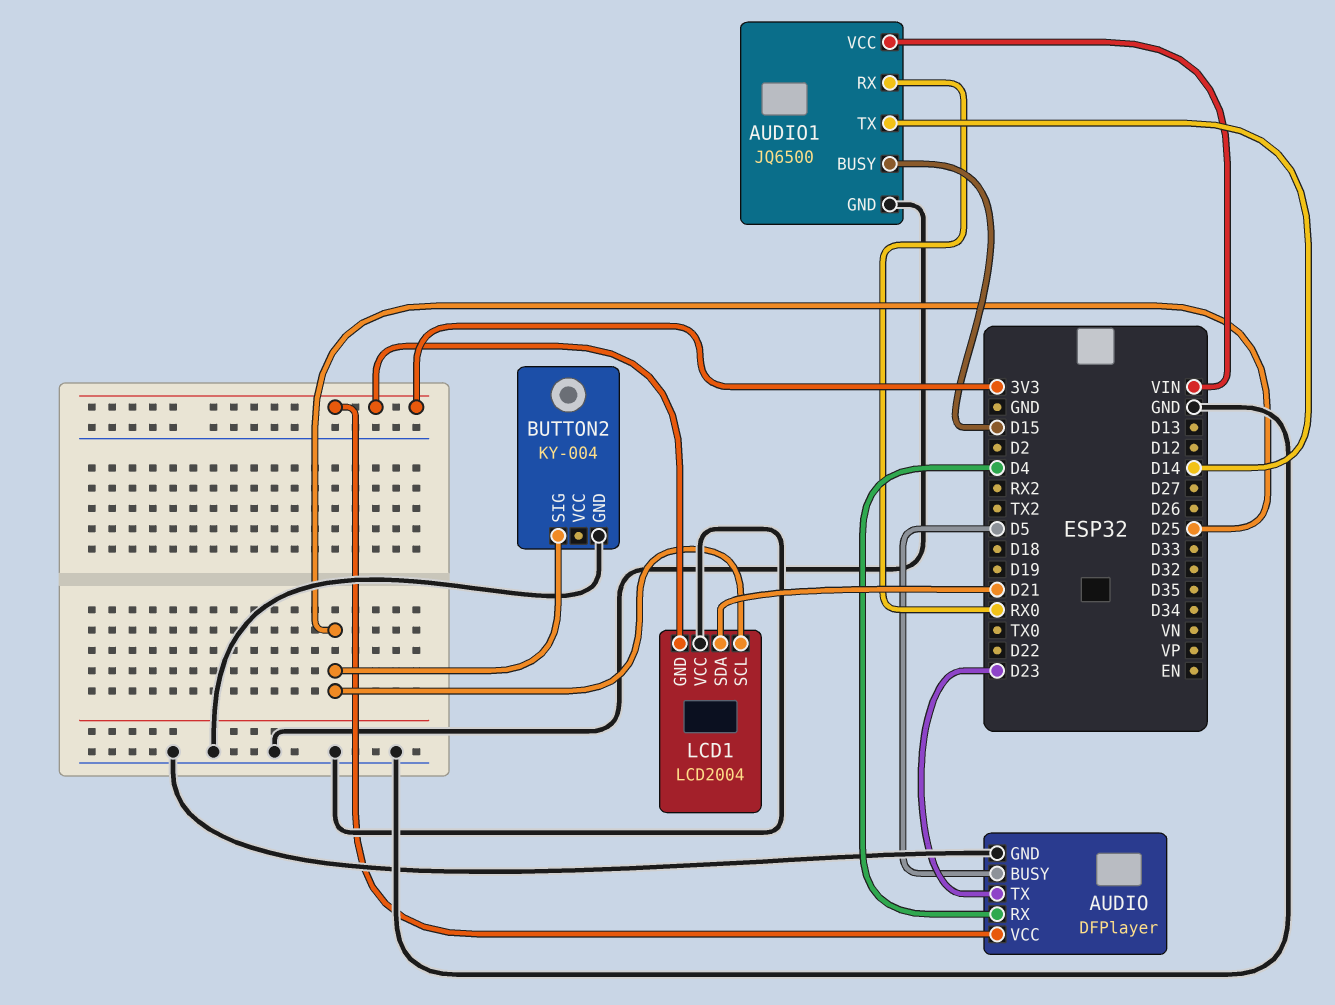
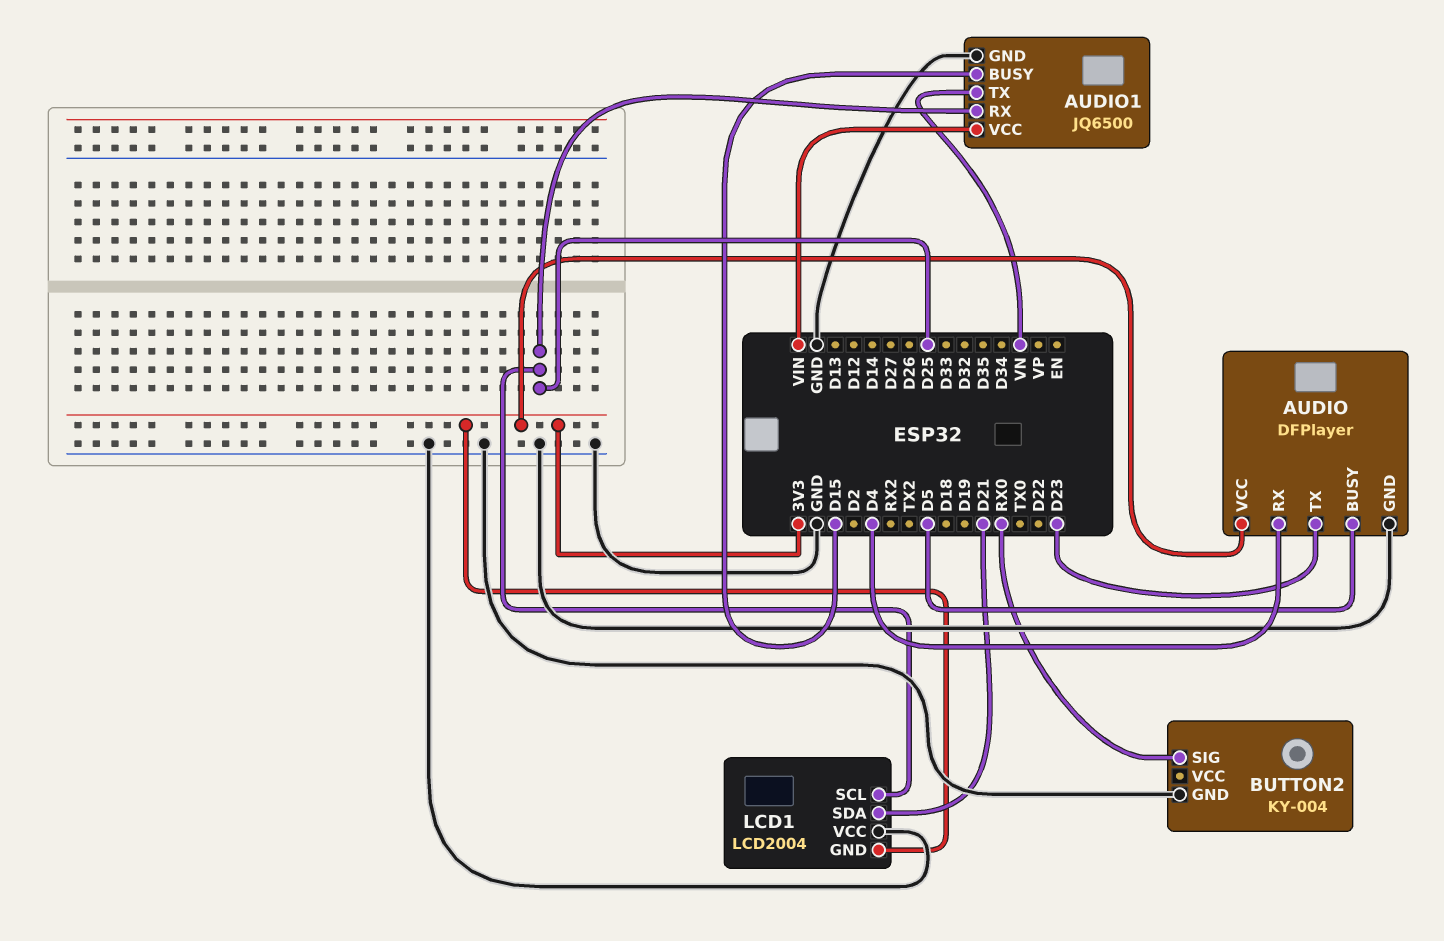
AUDIO1 pin RX: RX0 -> D25
AUDIO1 pin TX: D14 -> VN
BUTTON2 pin SIG: D25 -> RX0

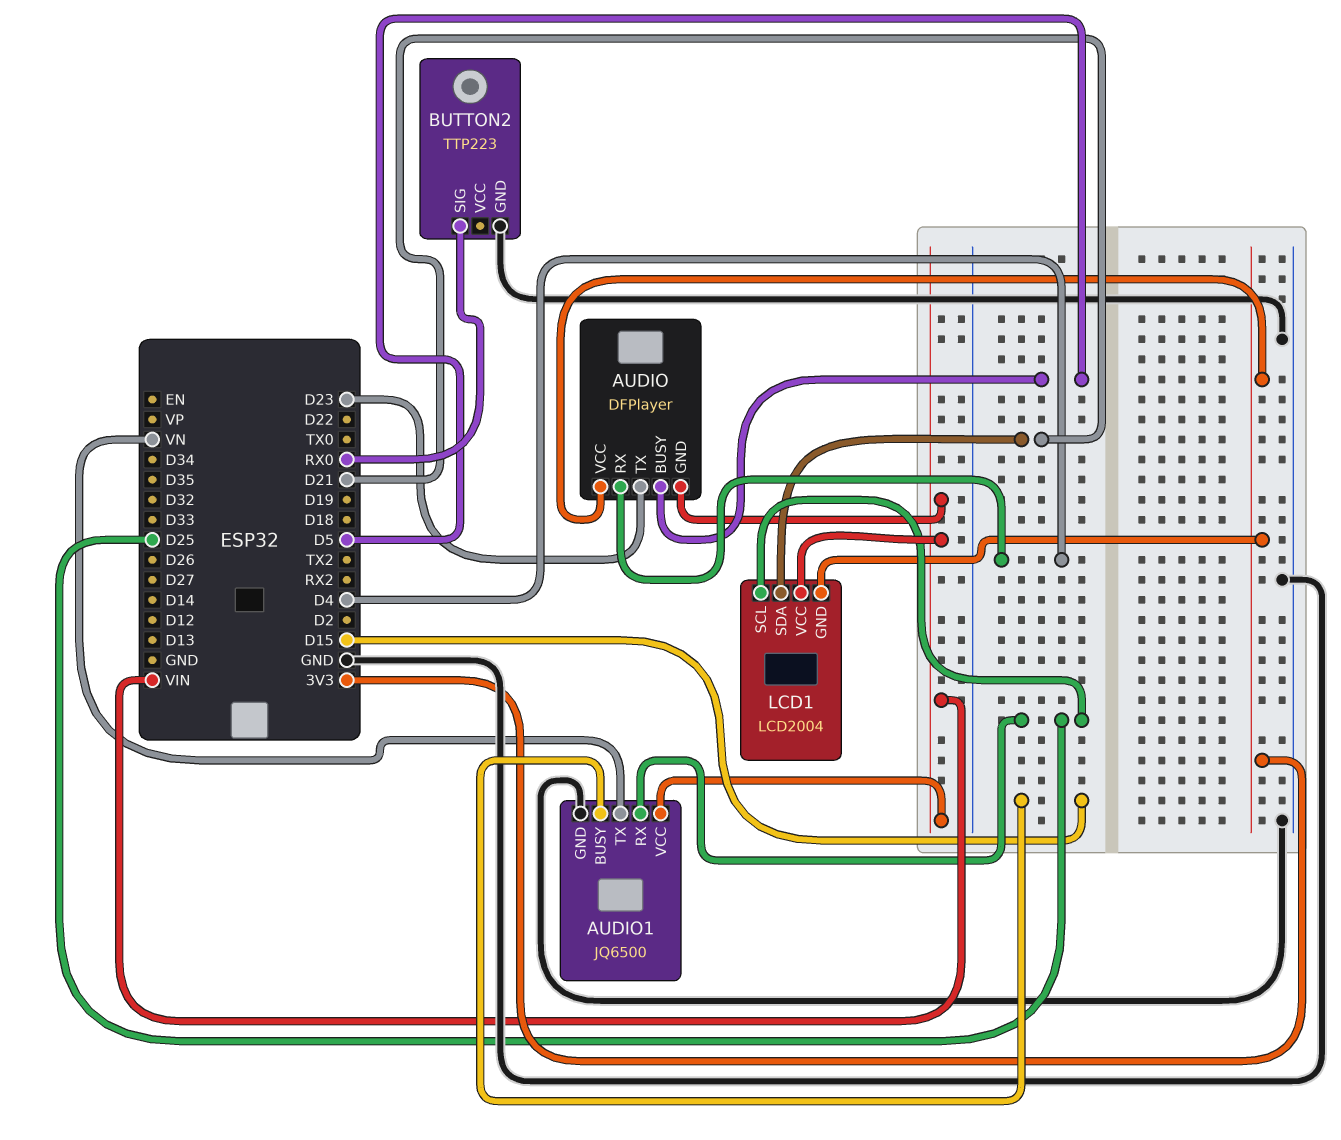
AUDIO pin GND: GND -> VIN
BUTTON2: KY-004 -> TTP223
LCD1 pin VCC: GND -> VIN

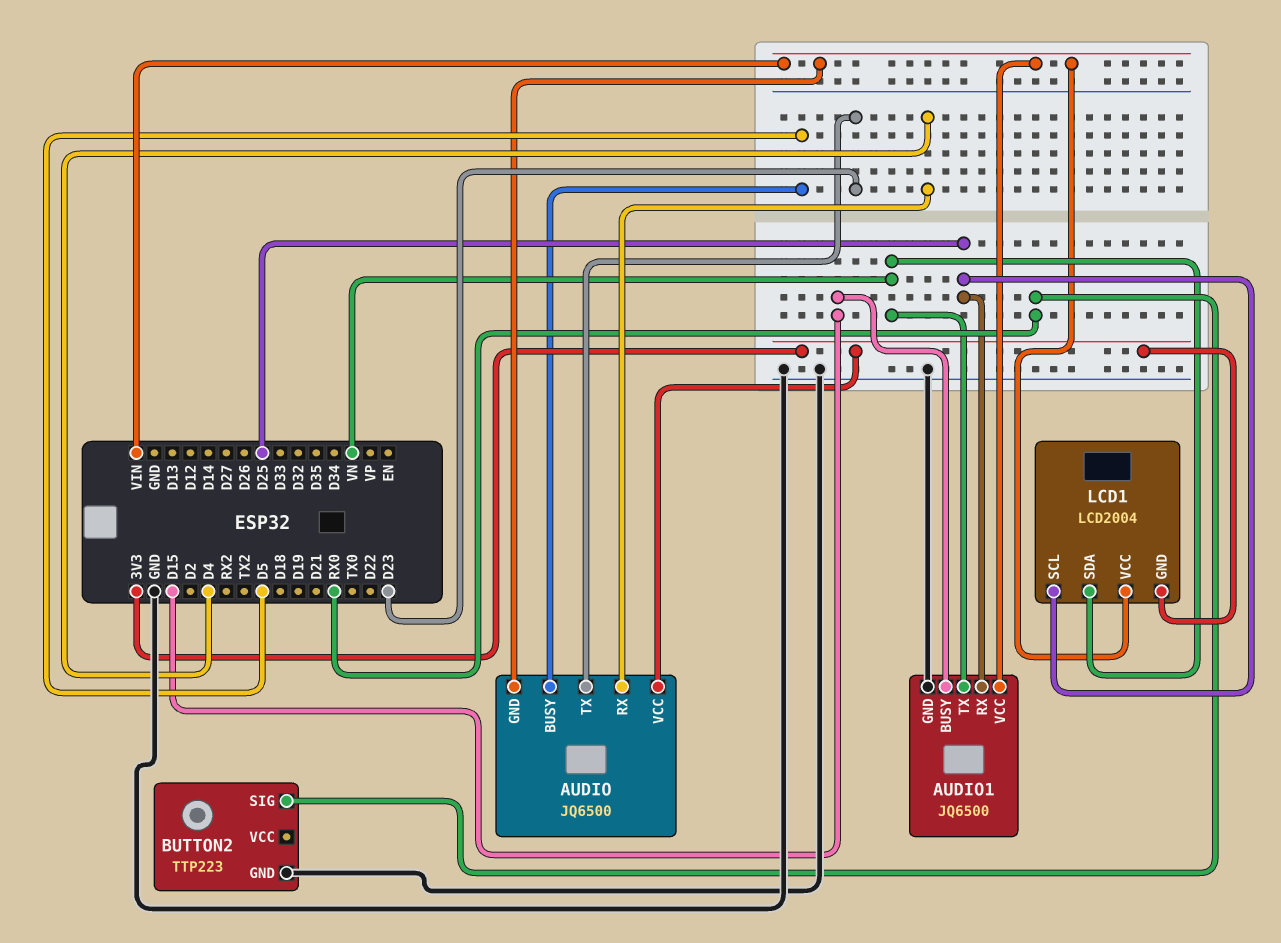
AUDIO: DFPlayer -> JQ6500
LCD1 pin SDA: D21 -> VN

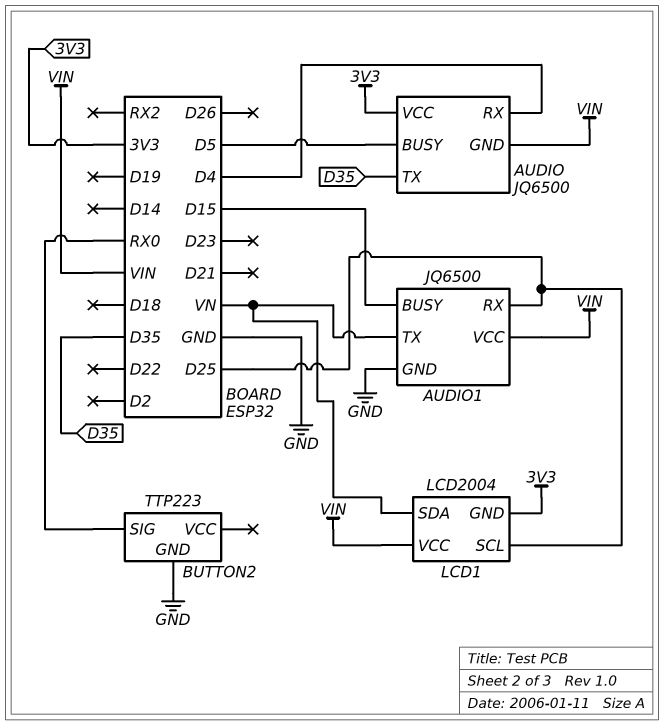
AUDIO pin TX: D23 -> D35

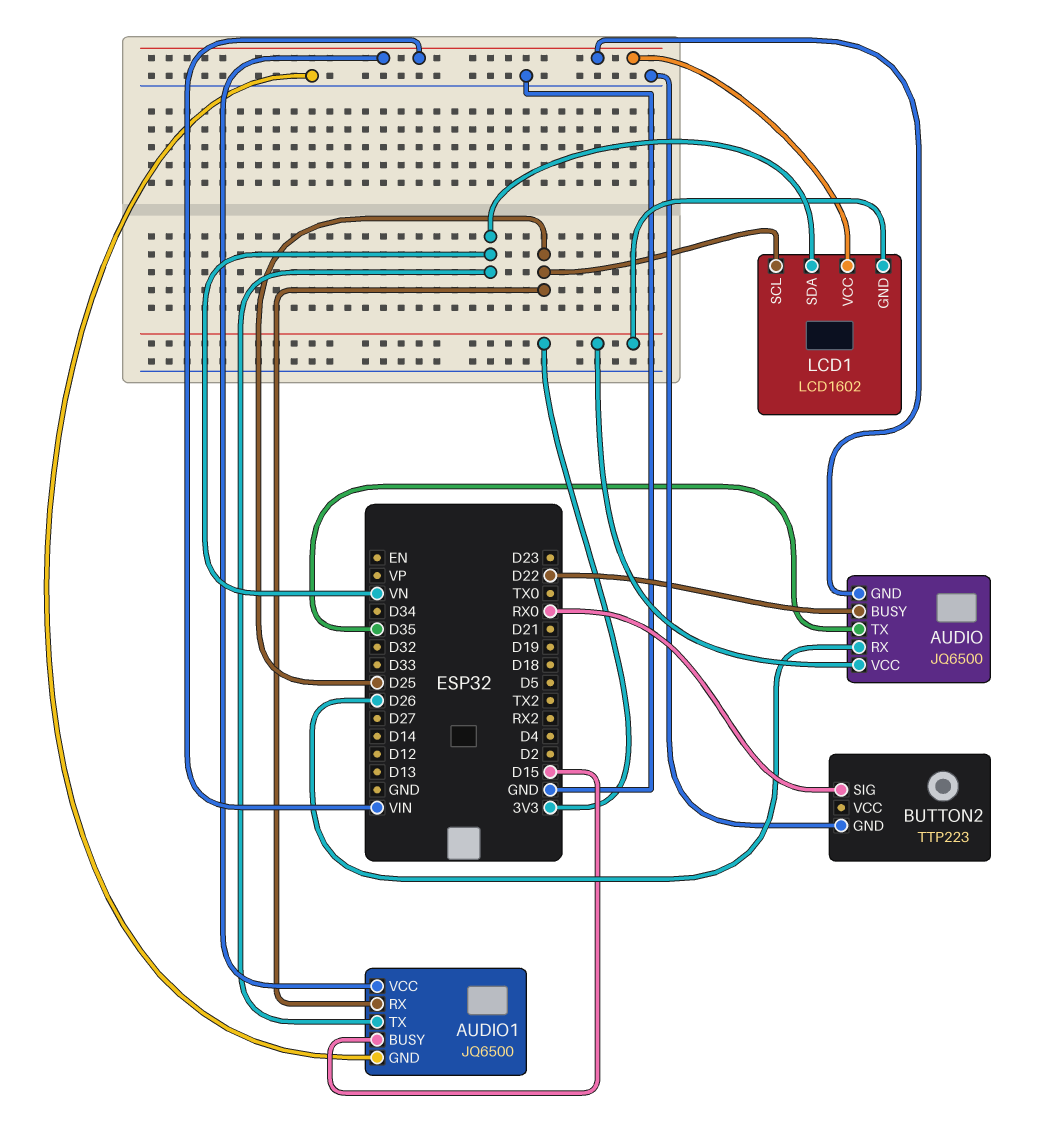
AUDIO pin BUSY: D5 -> D22
AUDIO pin RX: D4 -> D26
LCD1: LCD2004 -> LCD1602

